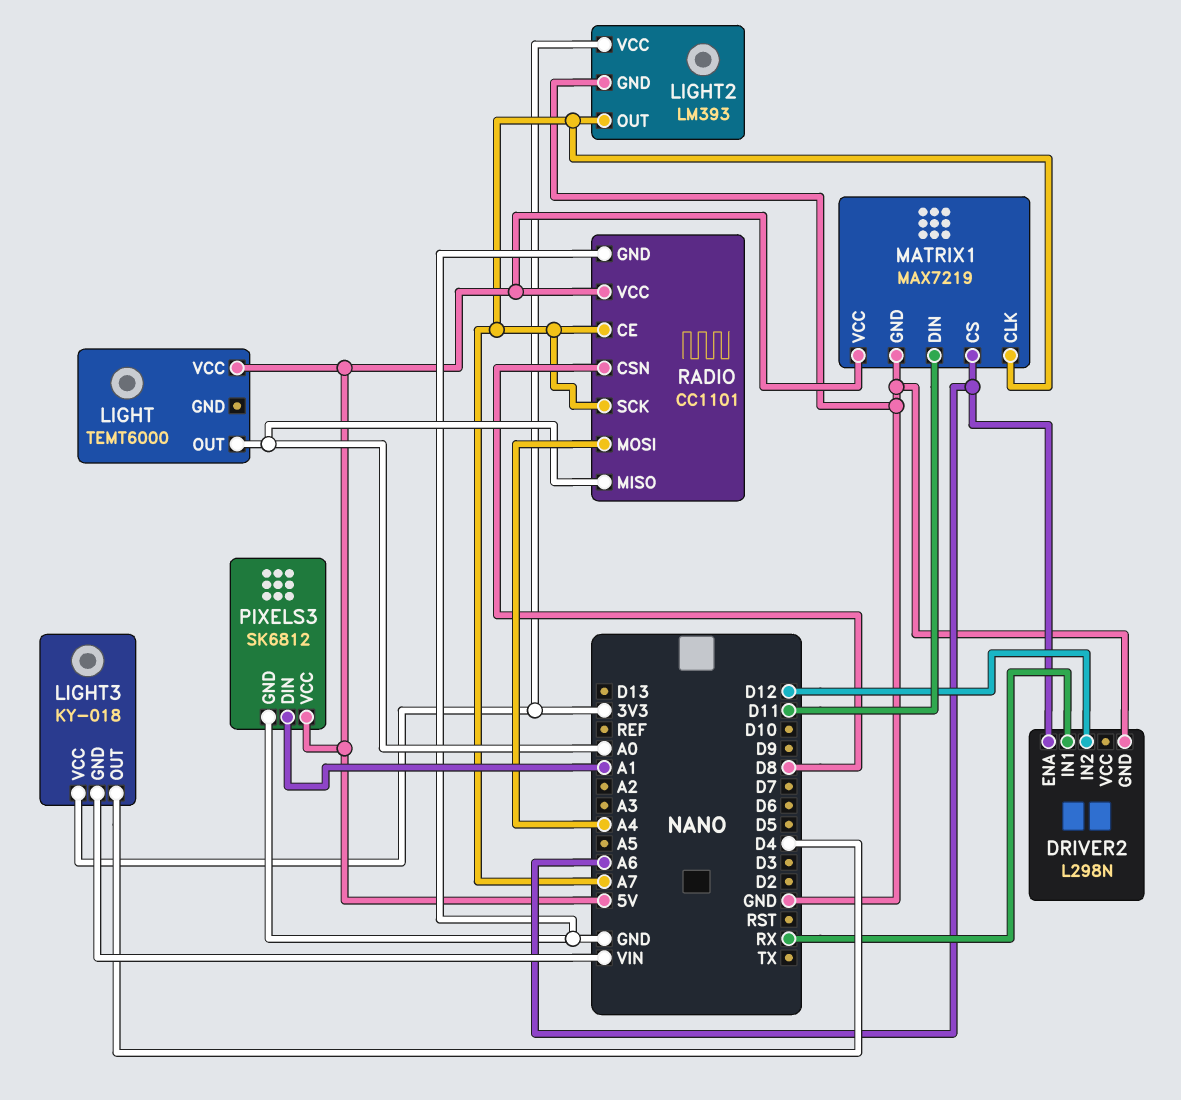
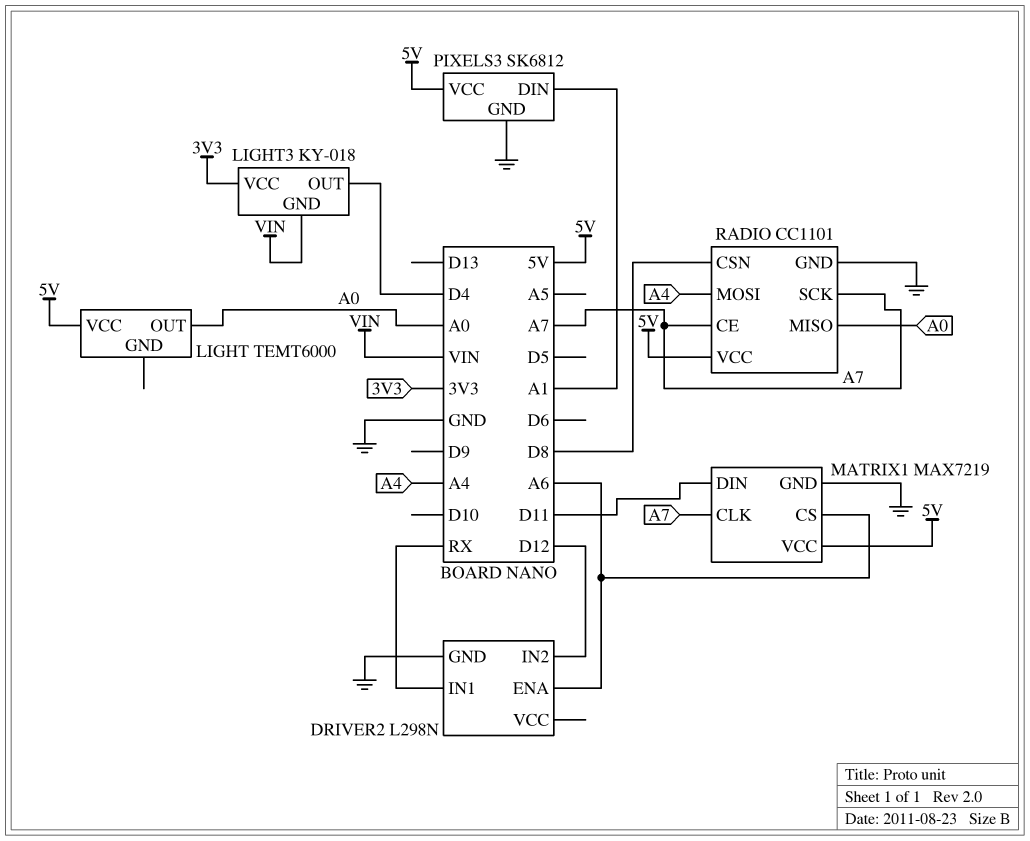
LIGHT2: LM393 -> none
LIGHT2 pin GND: GND -> none
LIGHT2 pin OUT: A7 -> none
LIGHT2 pin VCC: 3V3 -> none

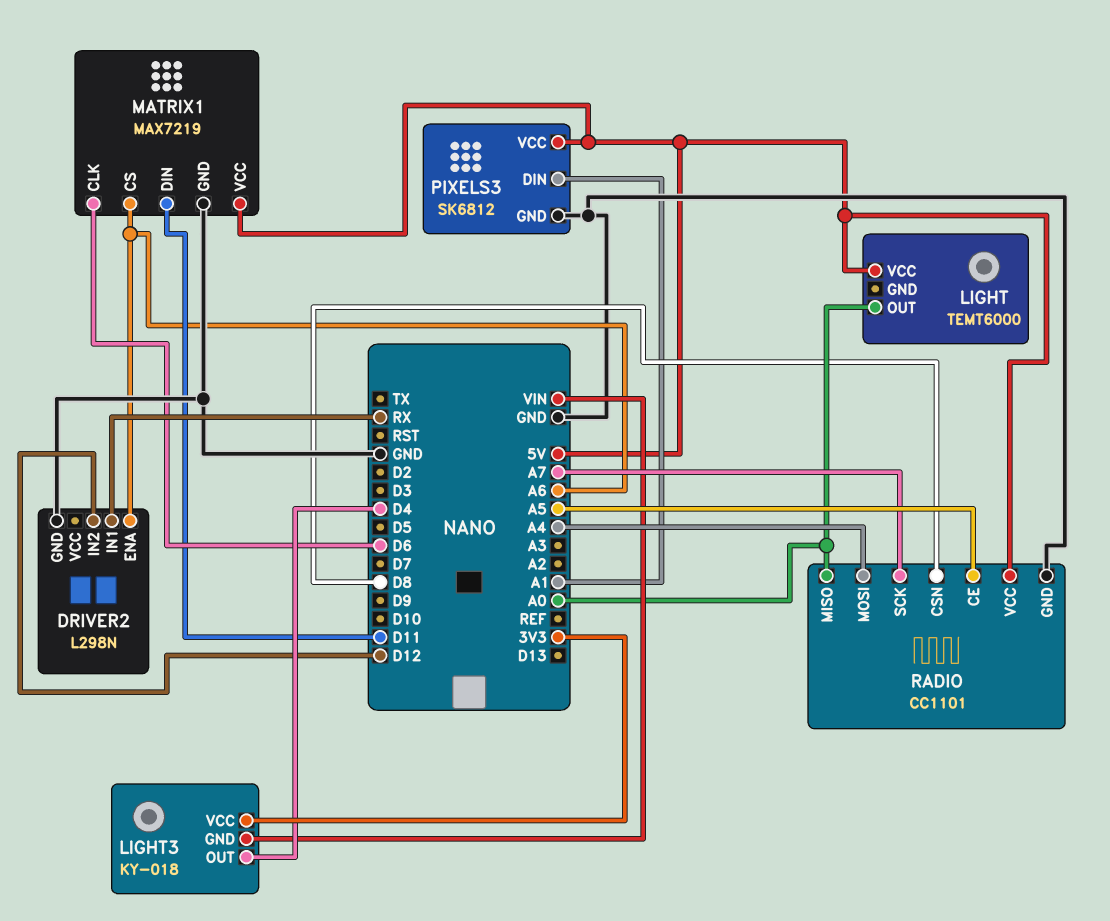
MATRIX1 pin CLK: A7 -> D6
RADIO pin CE: A7 -> A5

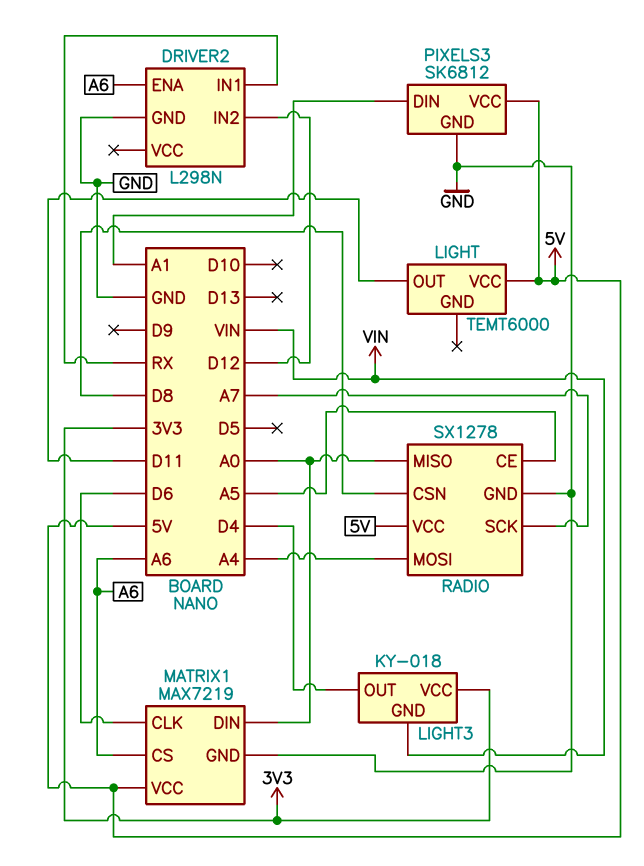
LIGHT pin OUT: A0 -> D11
MATRIX1 pin DIN: D11 -> A0
RADIO: CC1101 -> SX1278

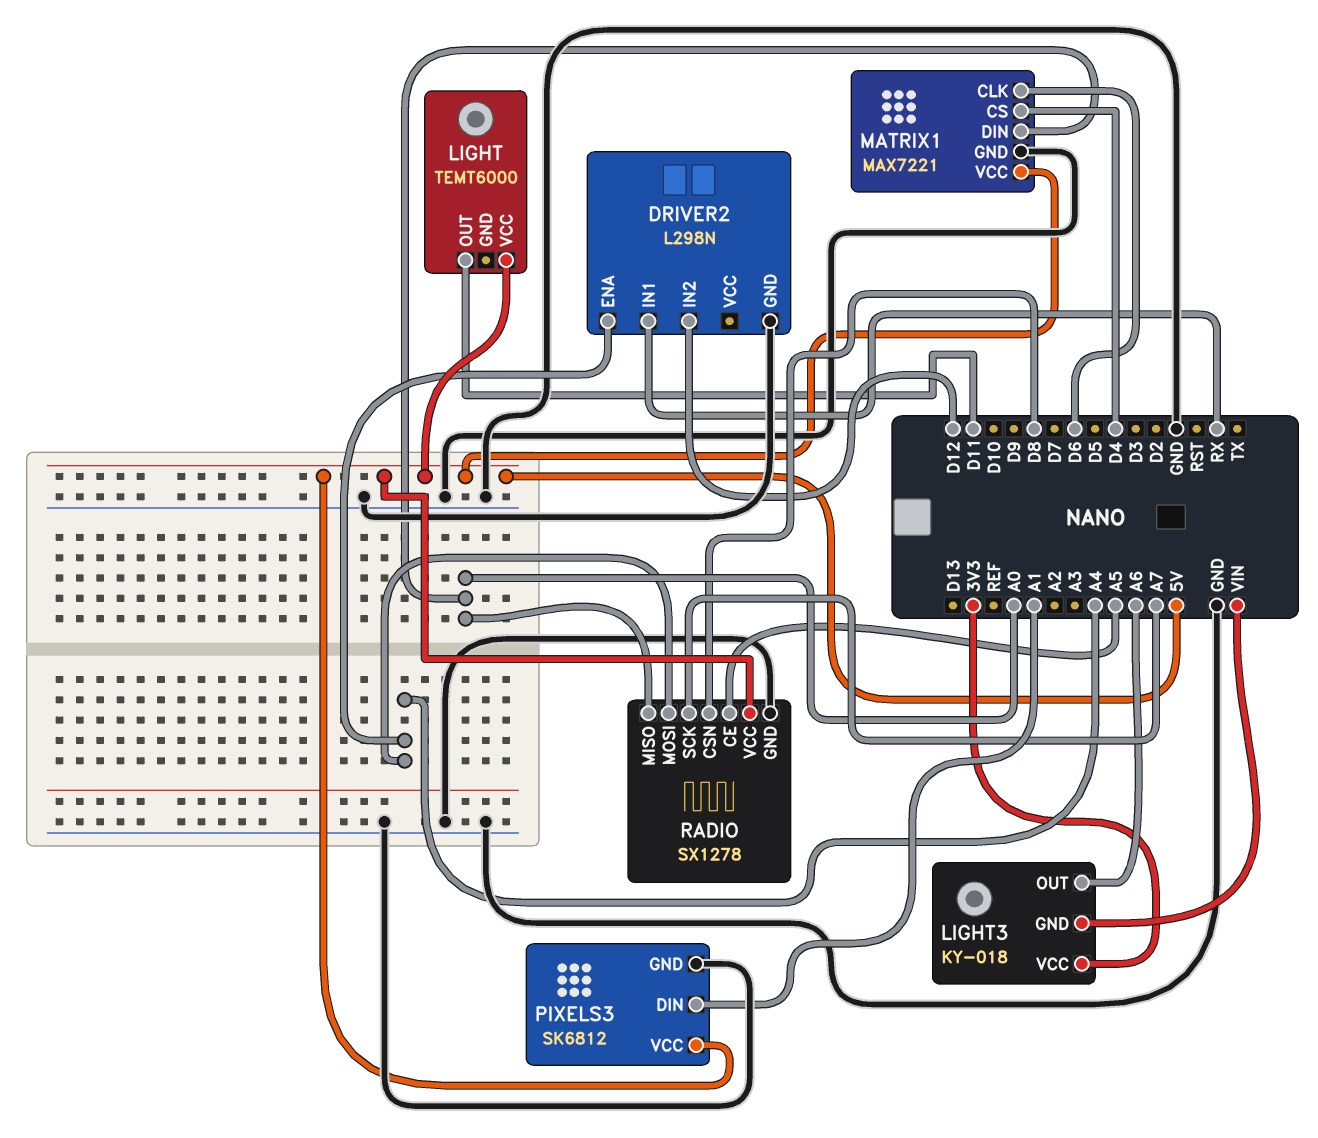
DRIVER2 pin ENA: A6 -> A4
LIGHT3 pin OUT: D4 -> A6
MATRIX1: MAX7219 -> MAX7221
MATRIX1 pin CS: A6 -> D4

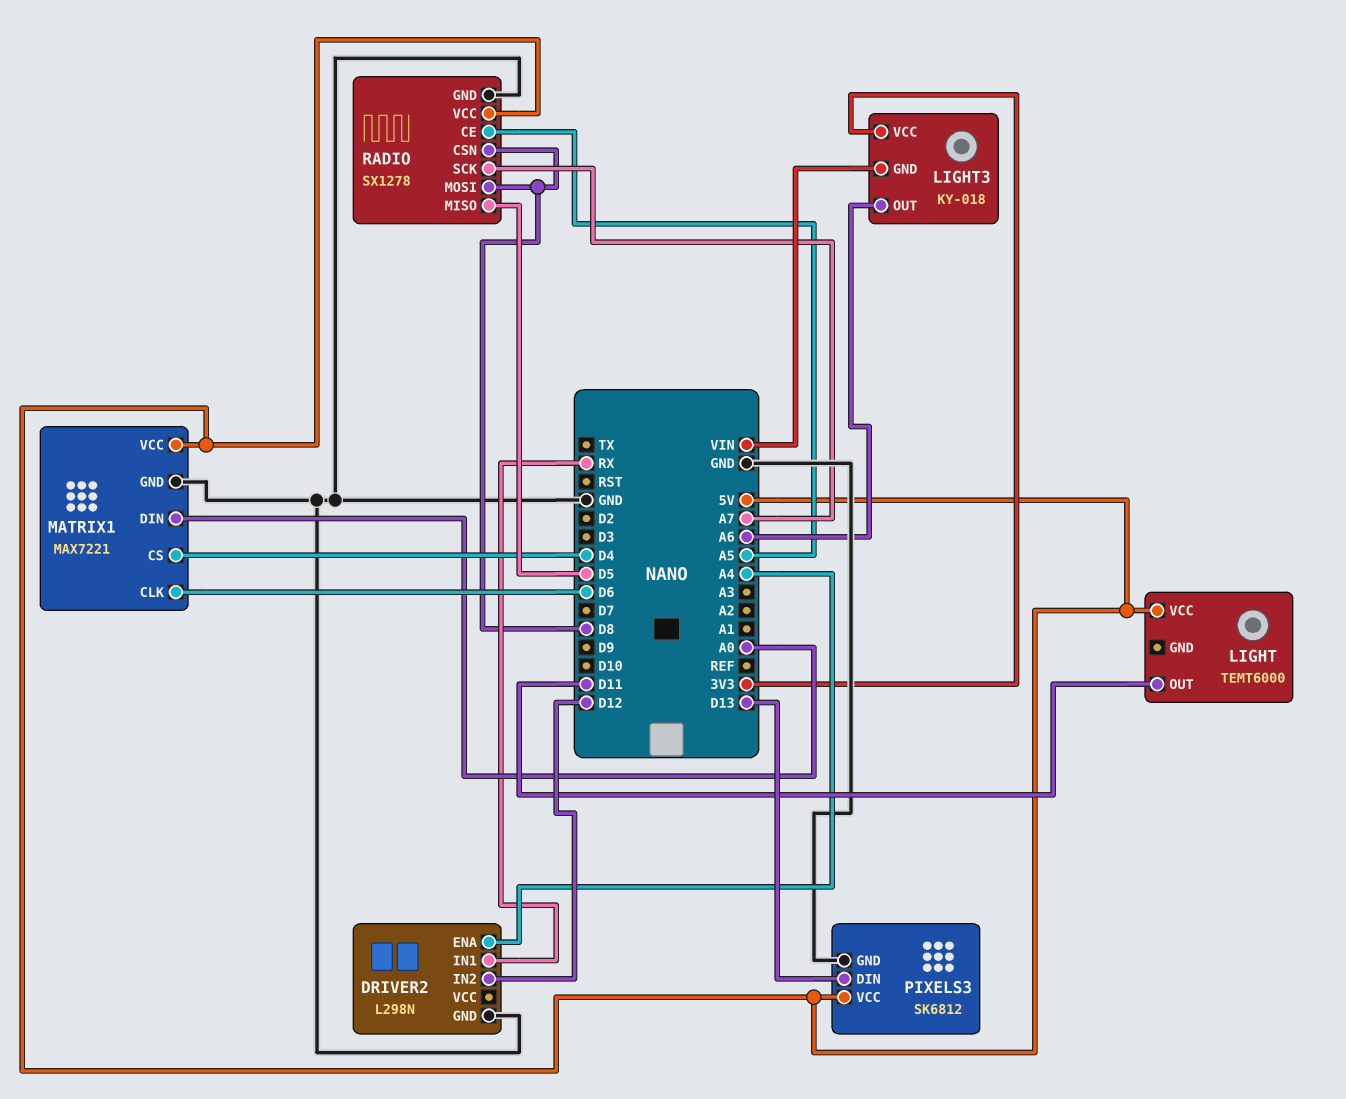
PIXELS3 pin DIN: A1 -> D13
RADIO pin MISO: A0 -> D5
RADIO pin MOSI: A4 -> D8

